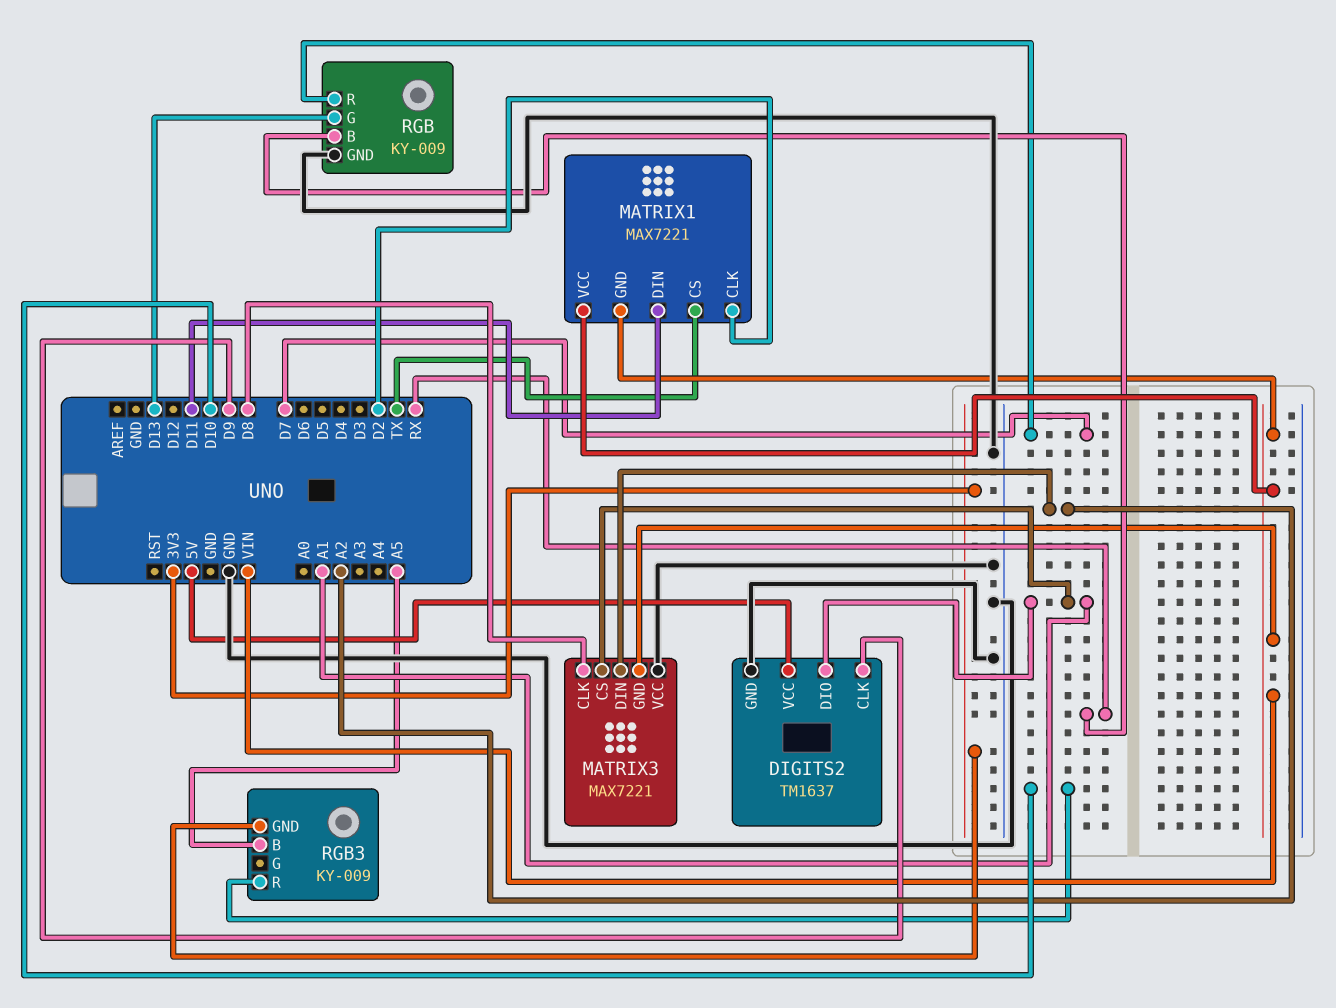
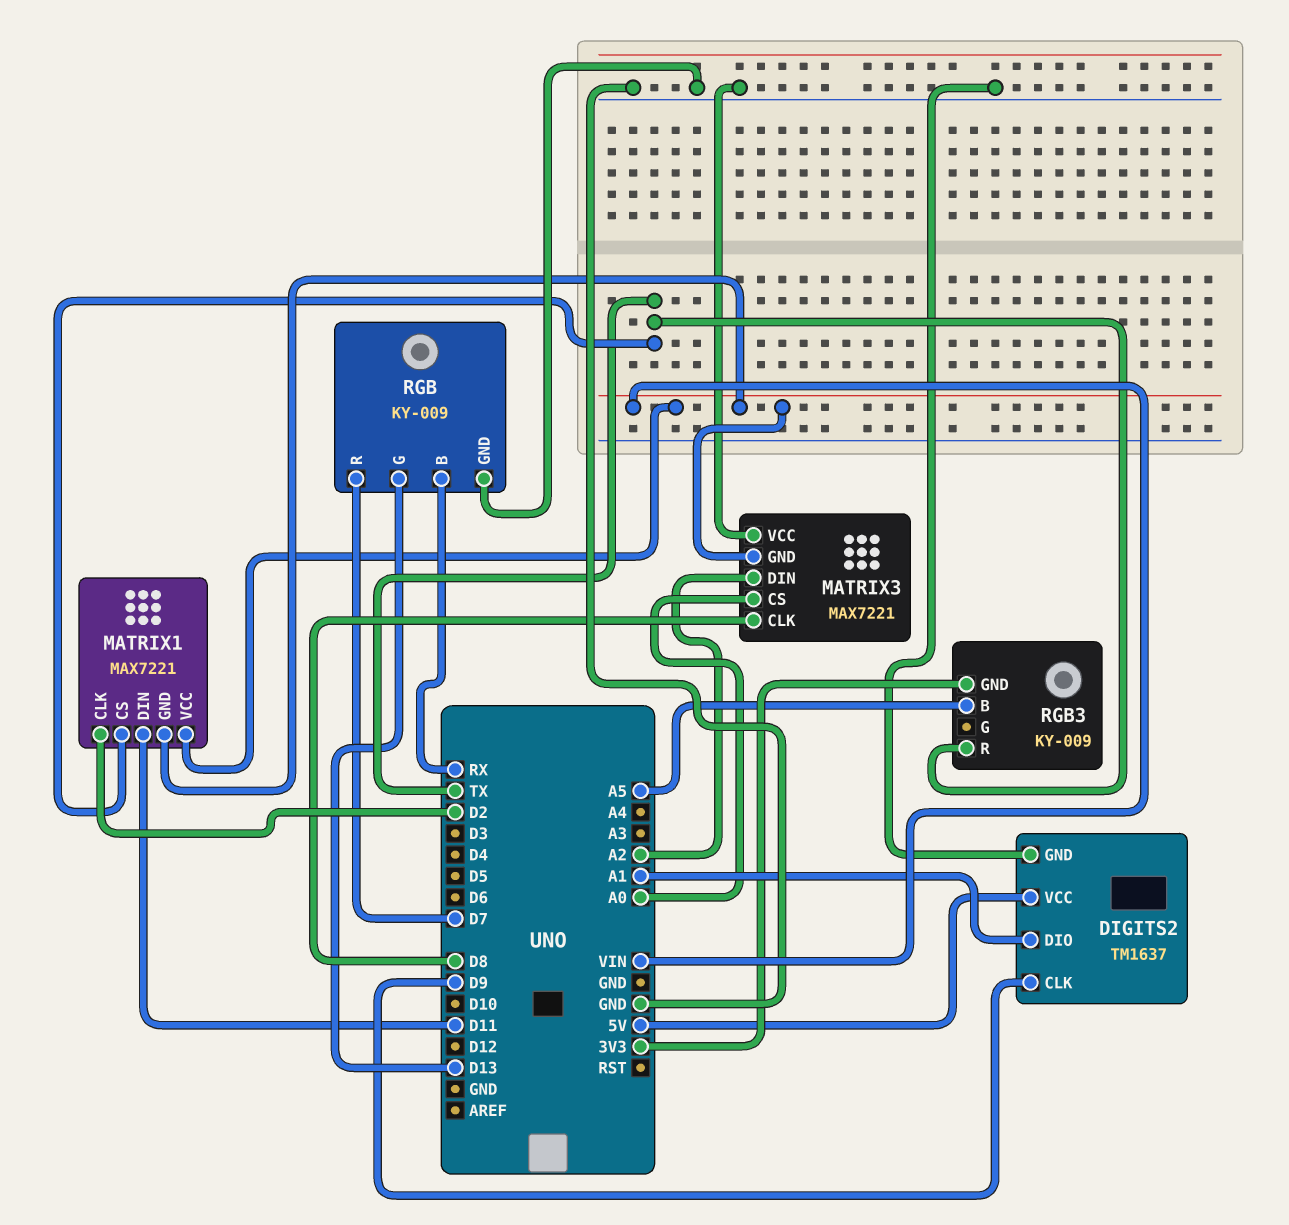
MATRIX3 pin CS: A1 -> A0
RGB3 pin R: D10 -> TX

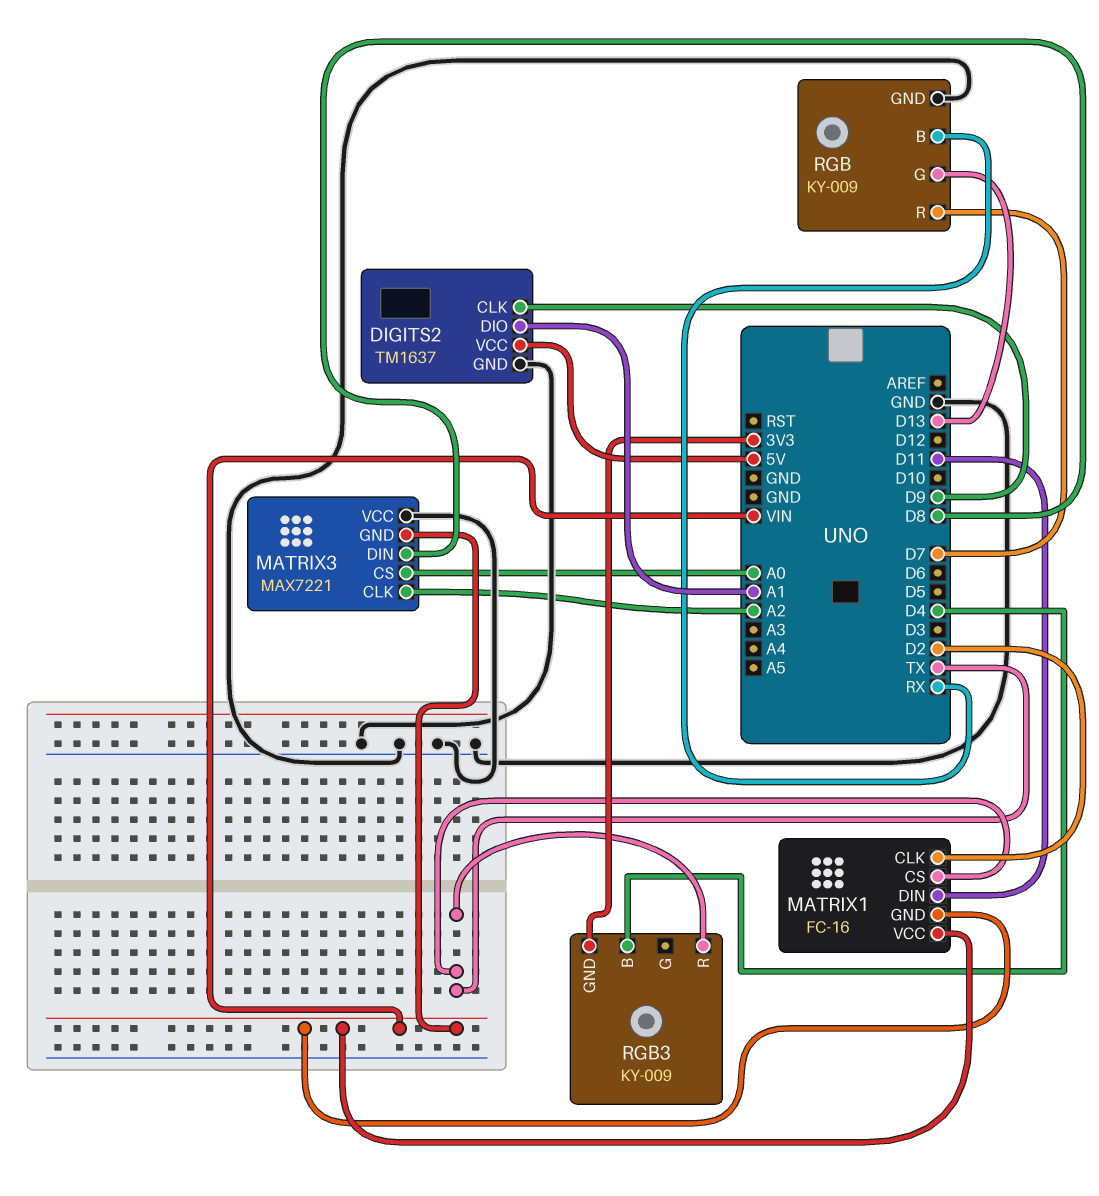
MATRIX1: MAX7221 -> FC-16
MATRIX3 pin CLK: D8 -> A2
MATRIX3 pin DIN: A2 -> D8
RGB3 pin B: A5 -> D4

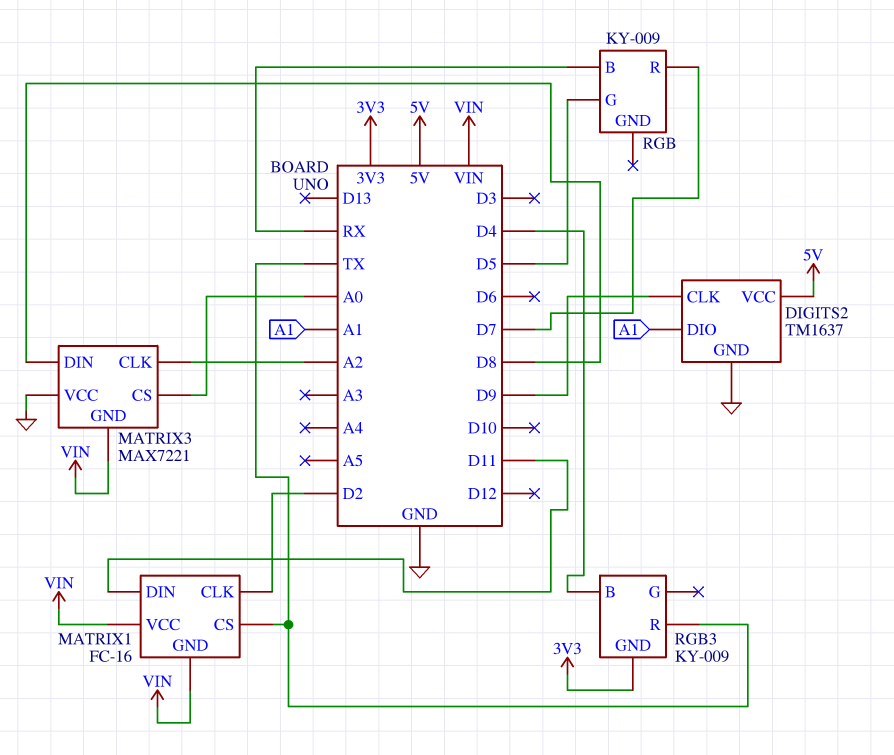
RGB pin G: D13 -> D5
RGB pin GND: GND -> none

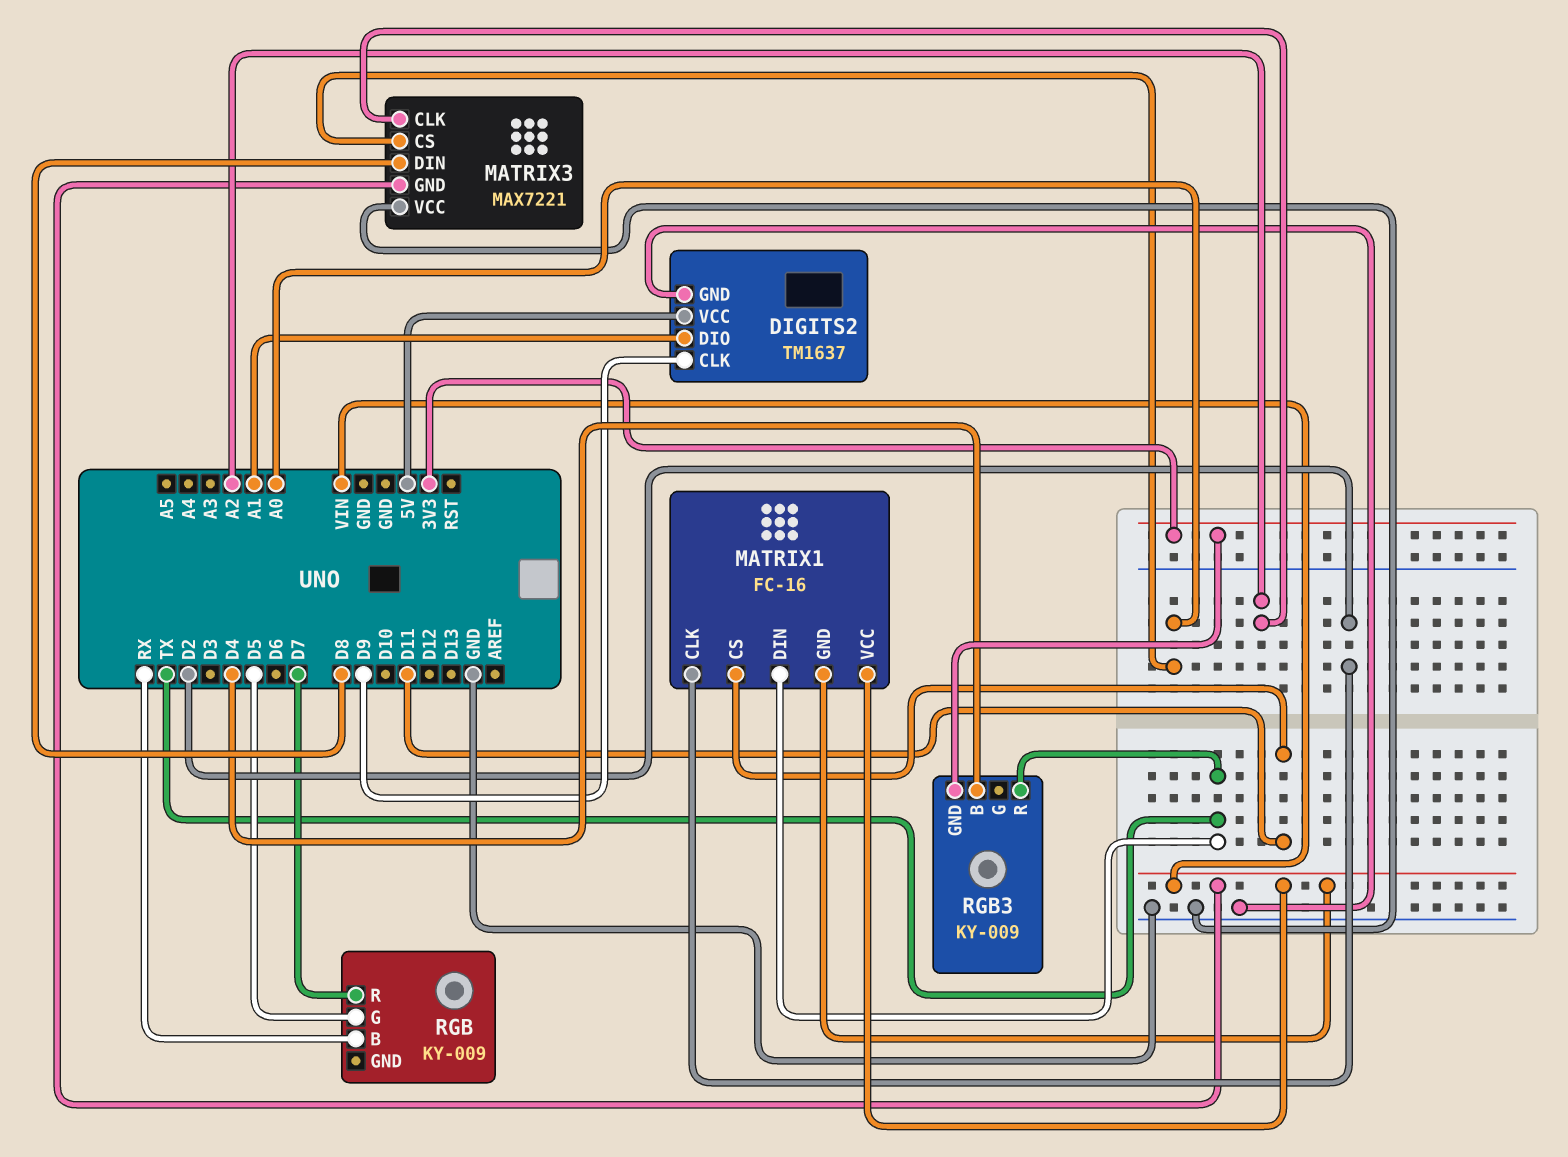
MATRIX1 pin CS: TX -> D11
MATRIX1 pin DIN: D11 -> TX

